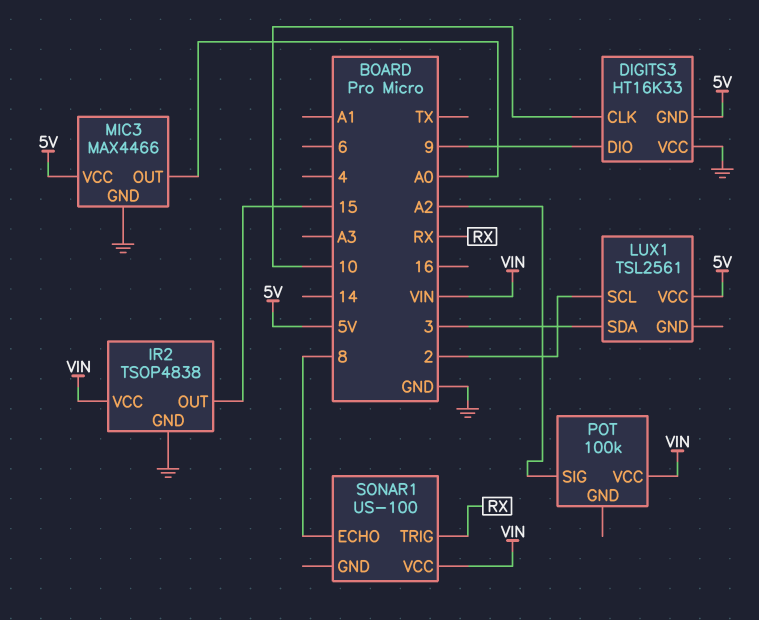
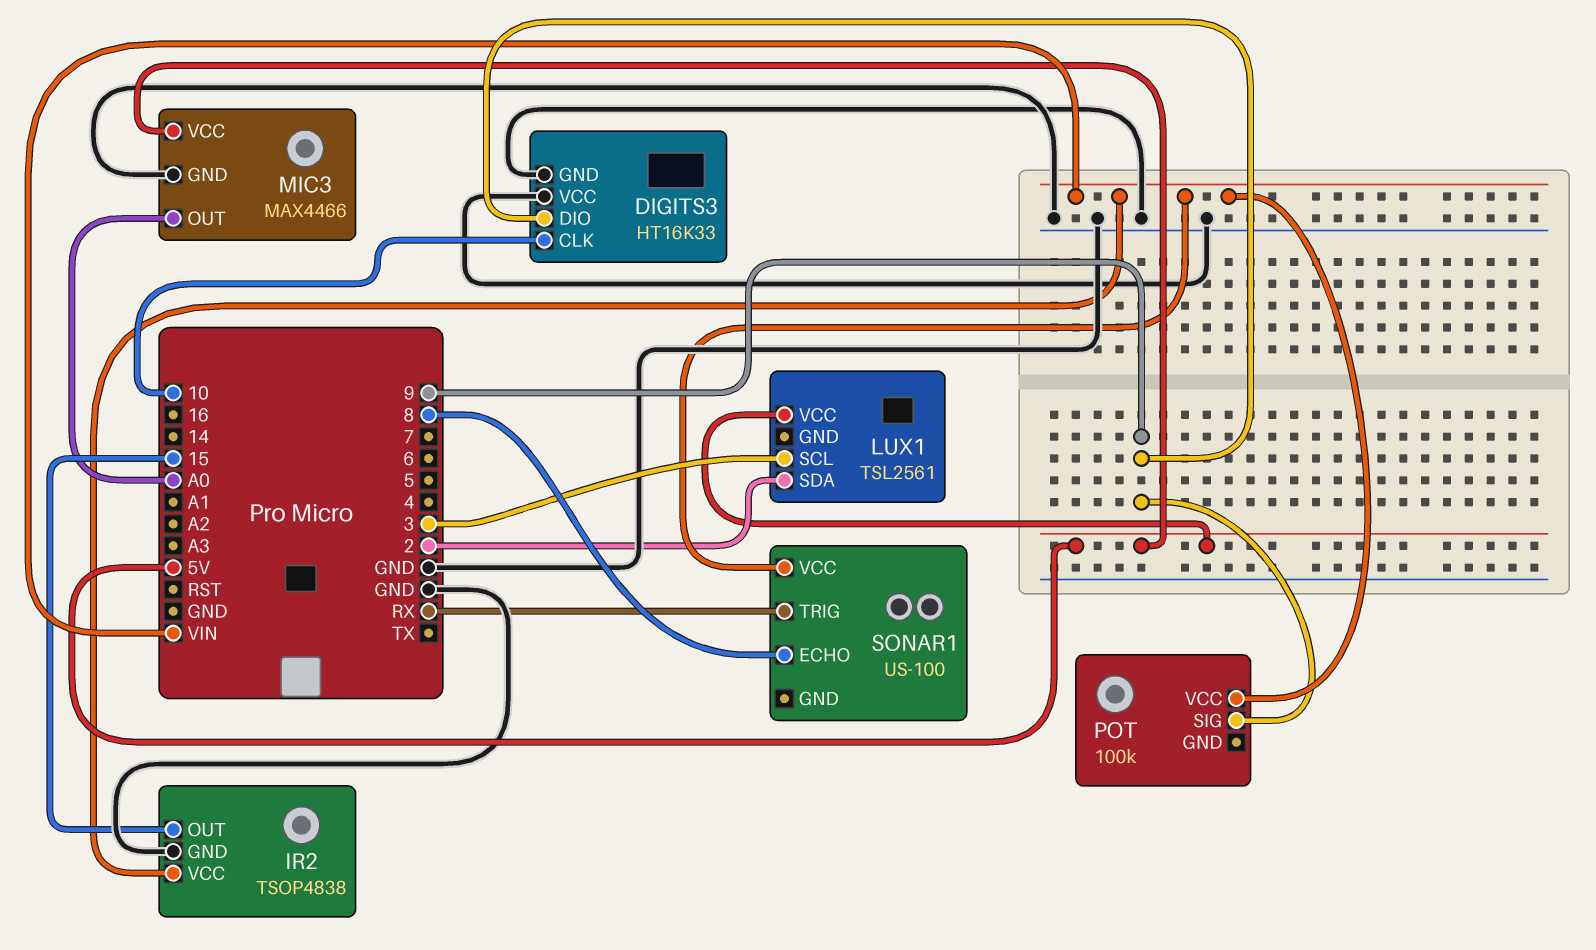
DIGITS3 pin GND: 5V -> GND
LUX1 pin SCL: 2 -> 3
LUX1 pin SDA: 3 -> 2
POT pin SIG: A2 -> 9

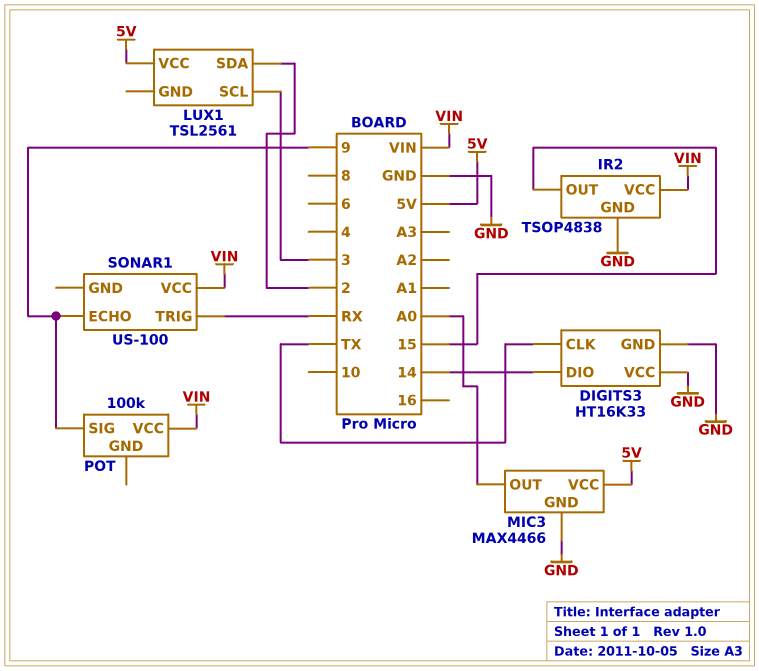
DIGITS3 pin CLK: 10 -> TX
DIGITS3 pin DIO: 9 -> 14
SONAR1 pin ECHO: 8 -> 9

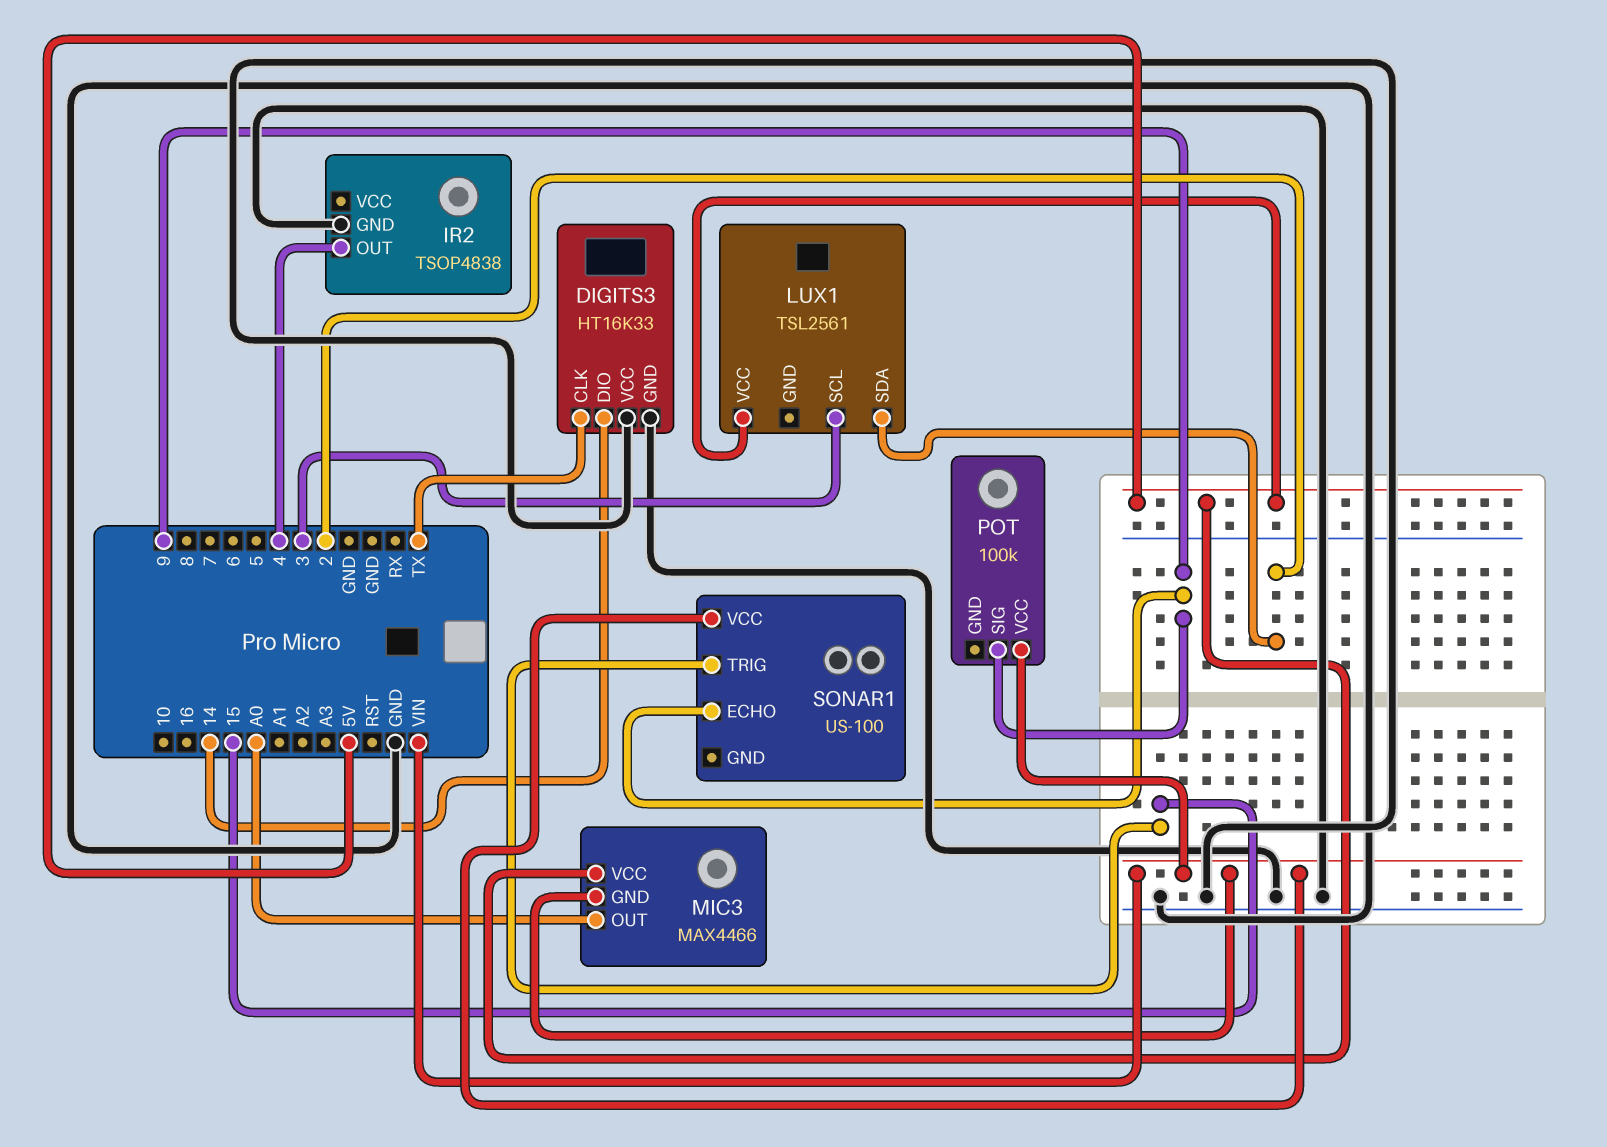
IR2 pin OUT: 15 -> 4
IR2 pin VCC: VIN -> none
MIC3 pin GND: GND -> VIN
SONAR1 pin TRIG: RX -> 15

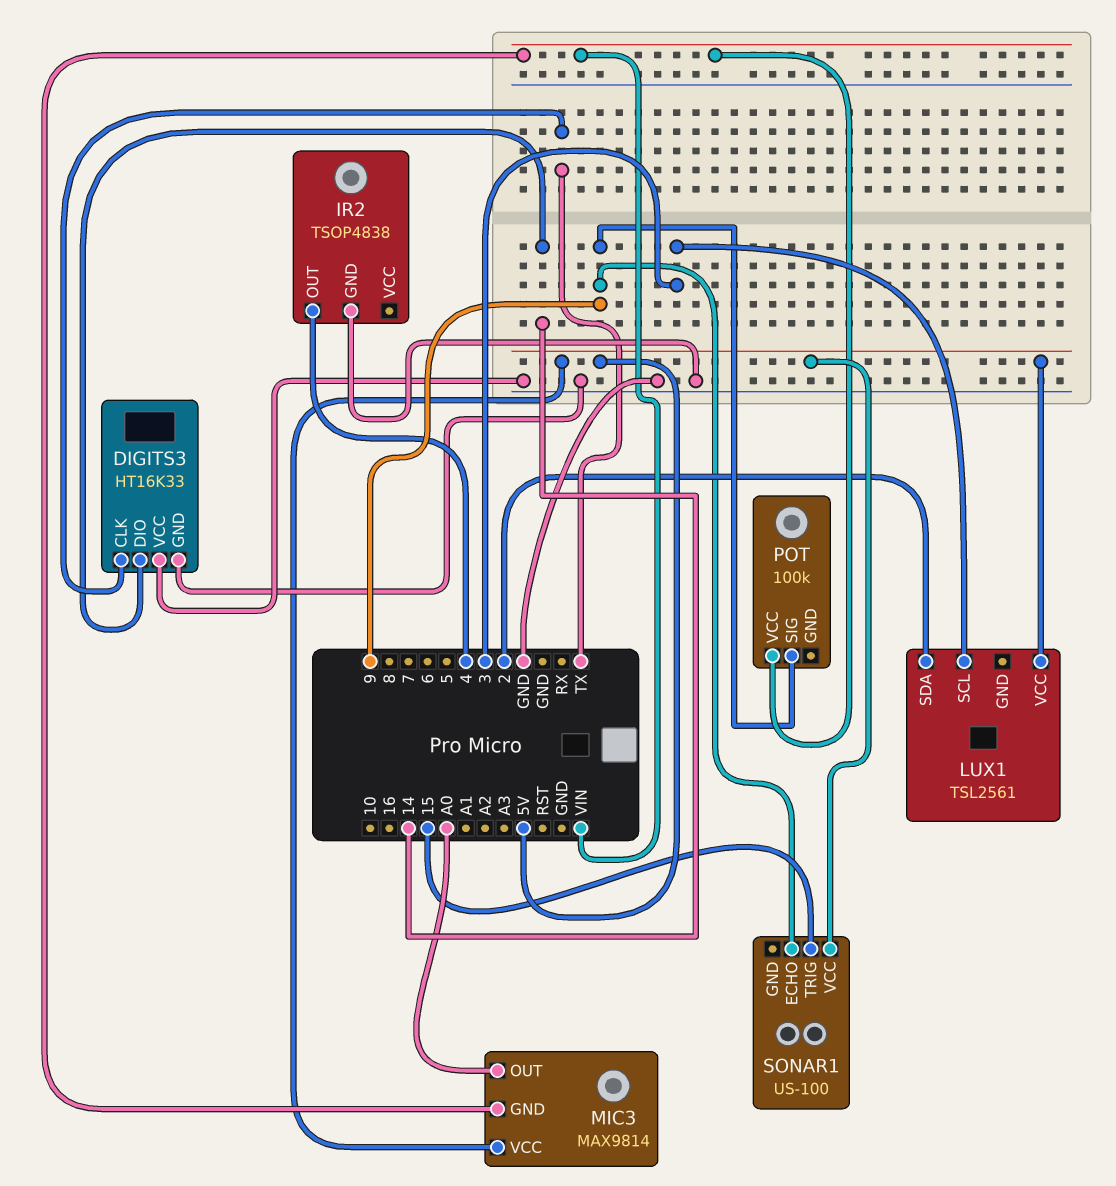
MIC3: MAX4466 -> MAX9814
SONAR1 pin VCC: VIN -> 5V

